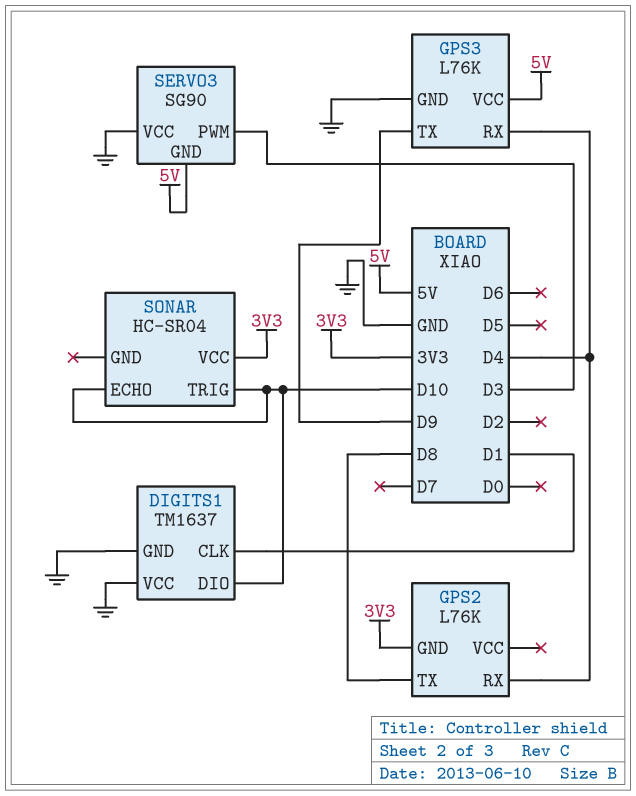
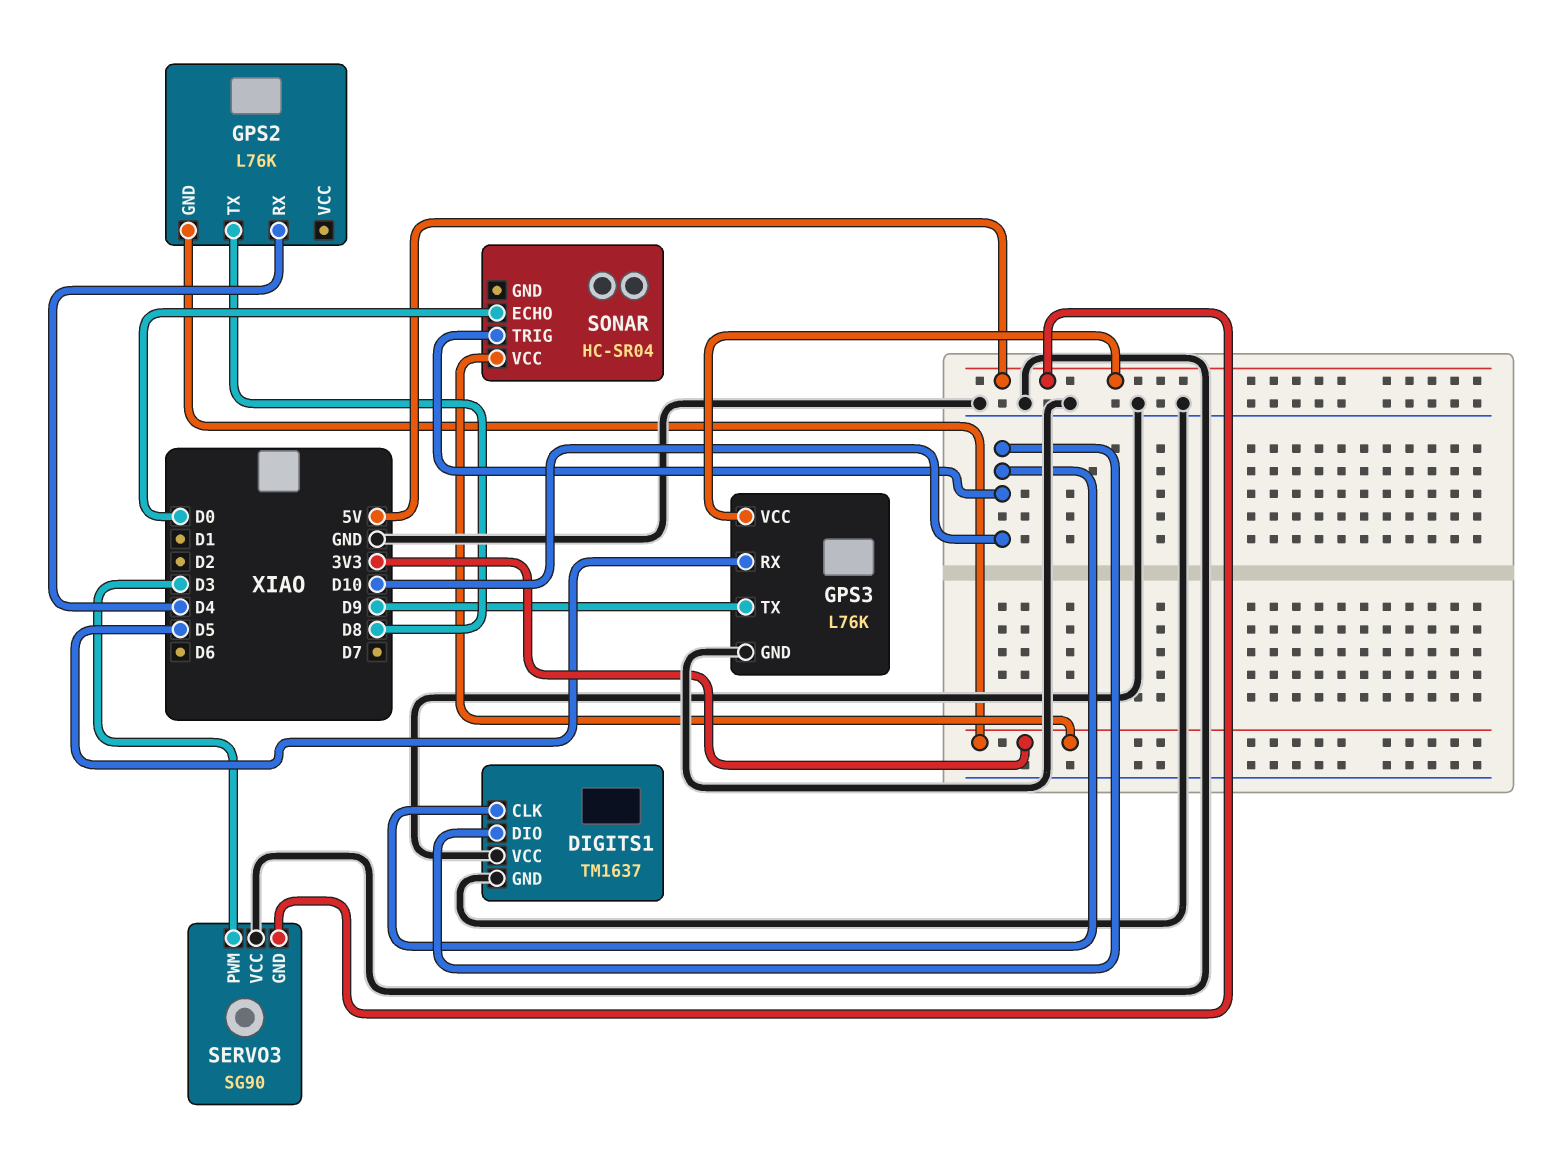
DIGITS1 pin CLK: D1 -> D10
GPS3 pin RX: D4 -> D5
SONAR pin ECHO: D10 -> D0

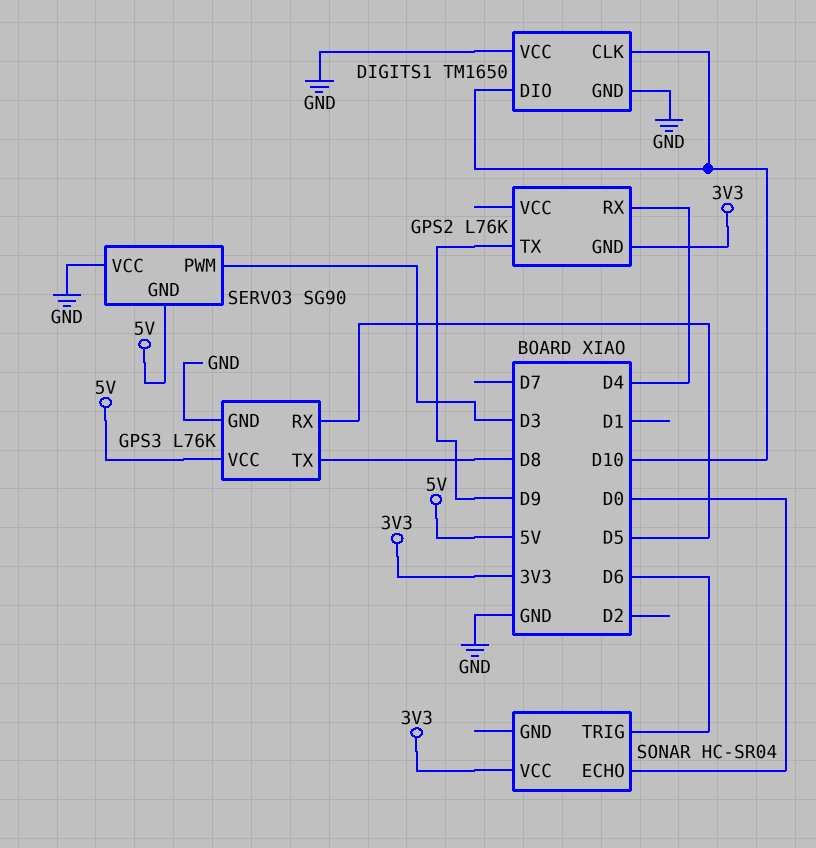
DIGITS1: TM1637 -> TM1650
GPS2 pin TX: D8 -> D9
GPS3 pin TX: D9 -> D8
SONAR pin TRIG: D10 -> D6

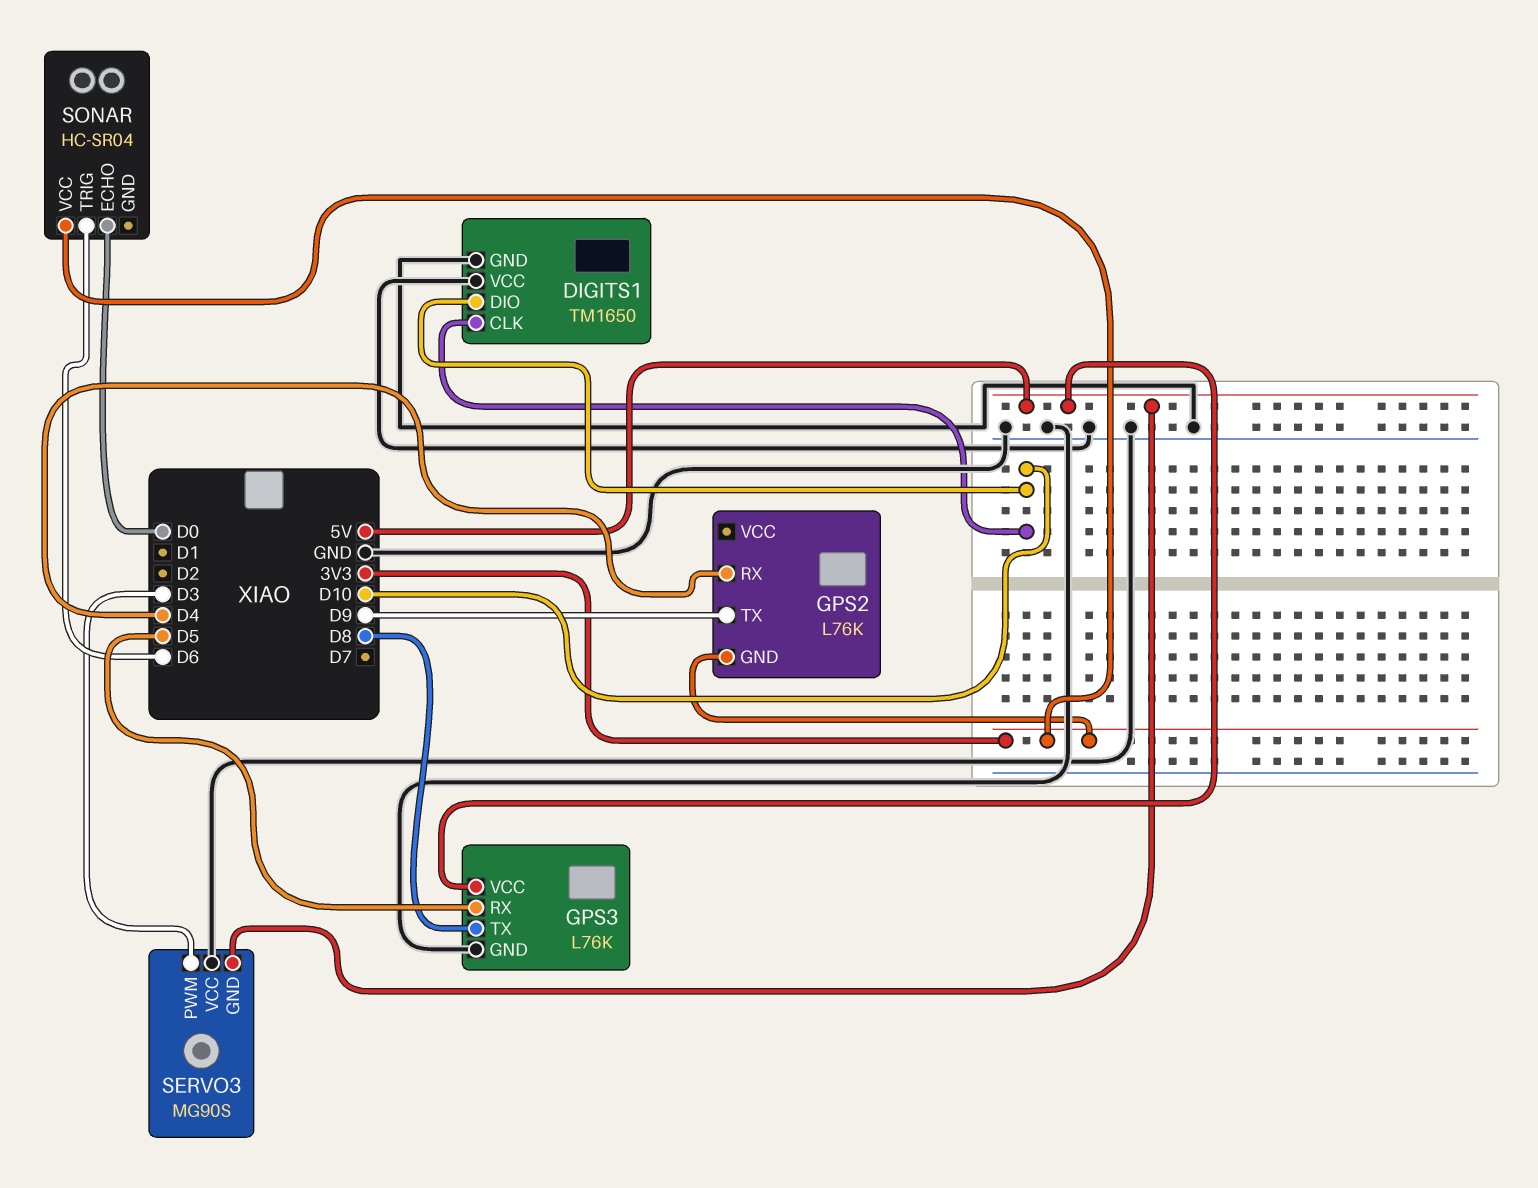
SERVO3: SG90 -> MG90S

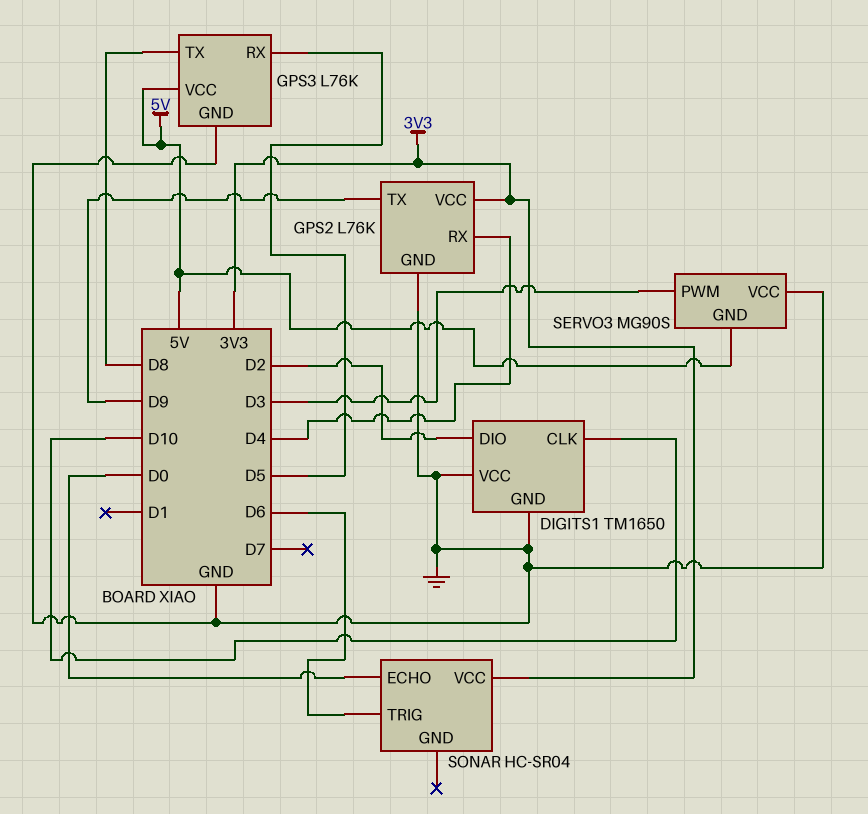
DIGITS1 pin DIO: D10 -> D2
GPS2 pin GND: 3V3 -> GND
GPS2 pin VCC: none -> 3V3

